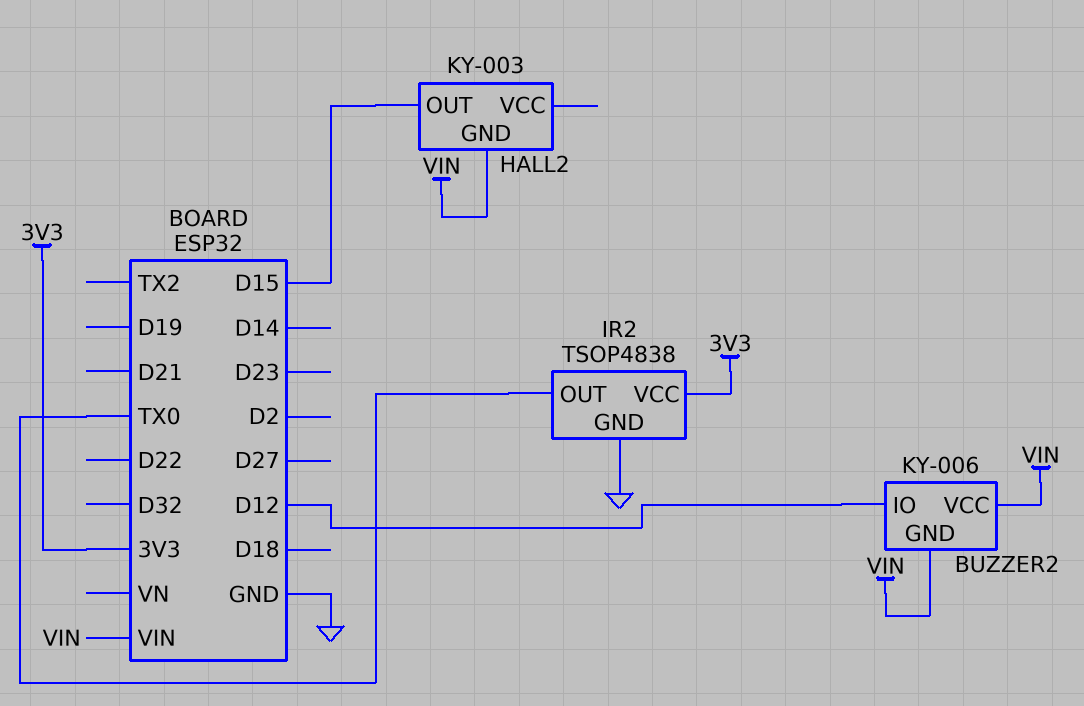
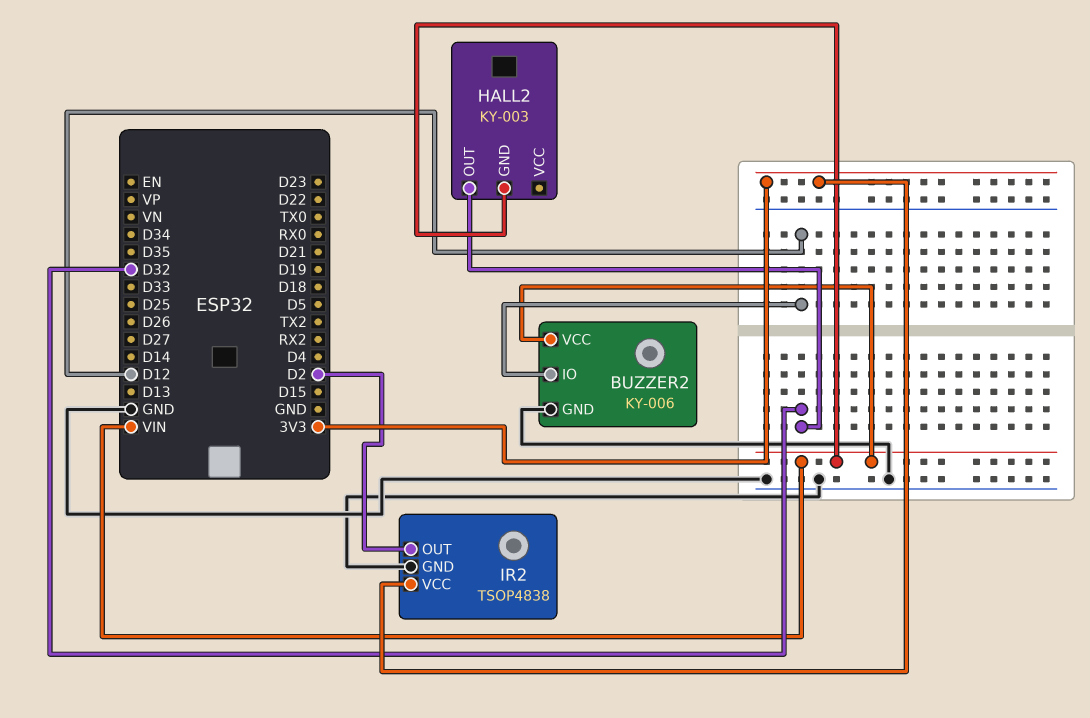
BUZZER2 pin GND: VIN -> GND
HALL2 pin OUT: D15 -> D32
IR2 pin OUT: TX0 -> D2

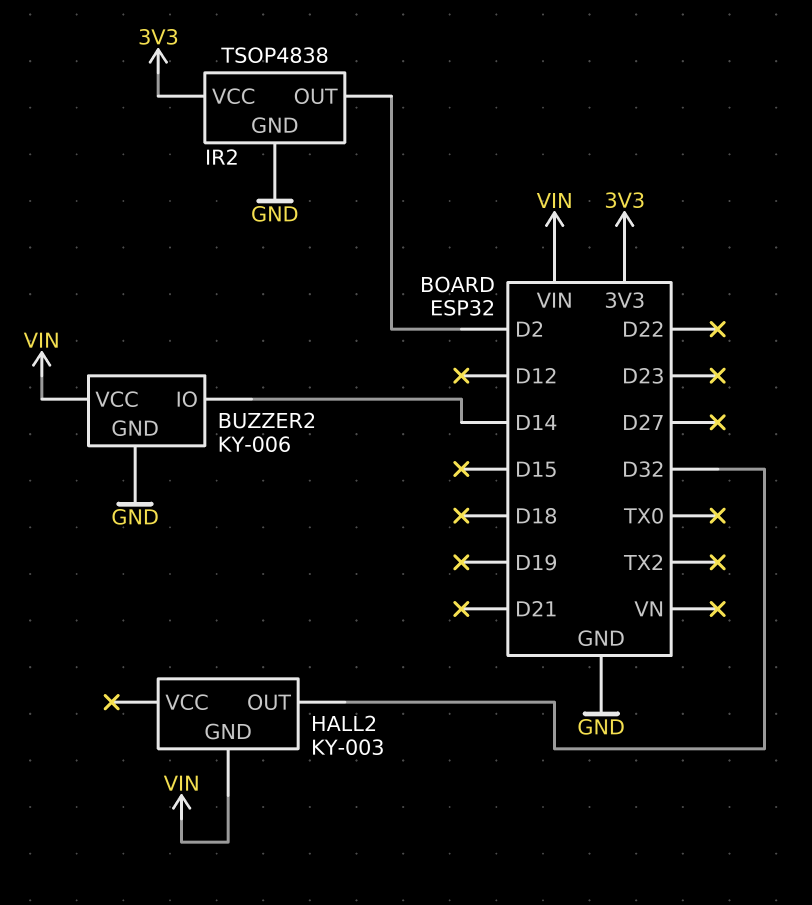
BUZZER2 pin IO: D12 -> D14

